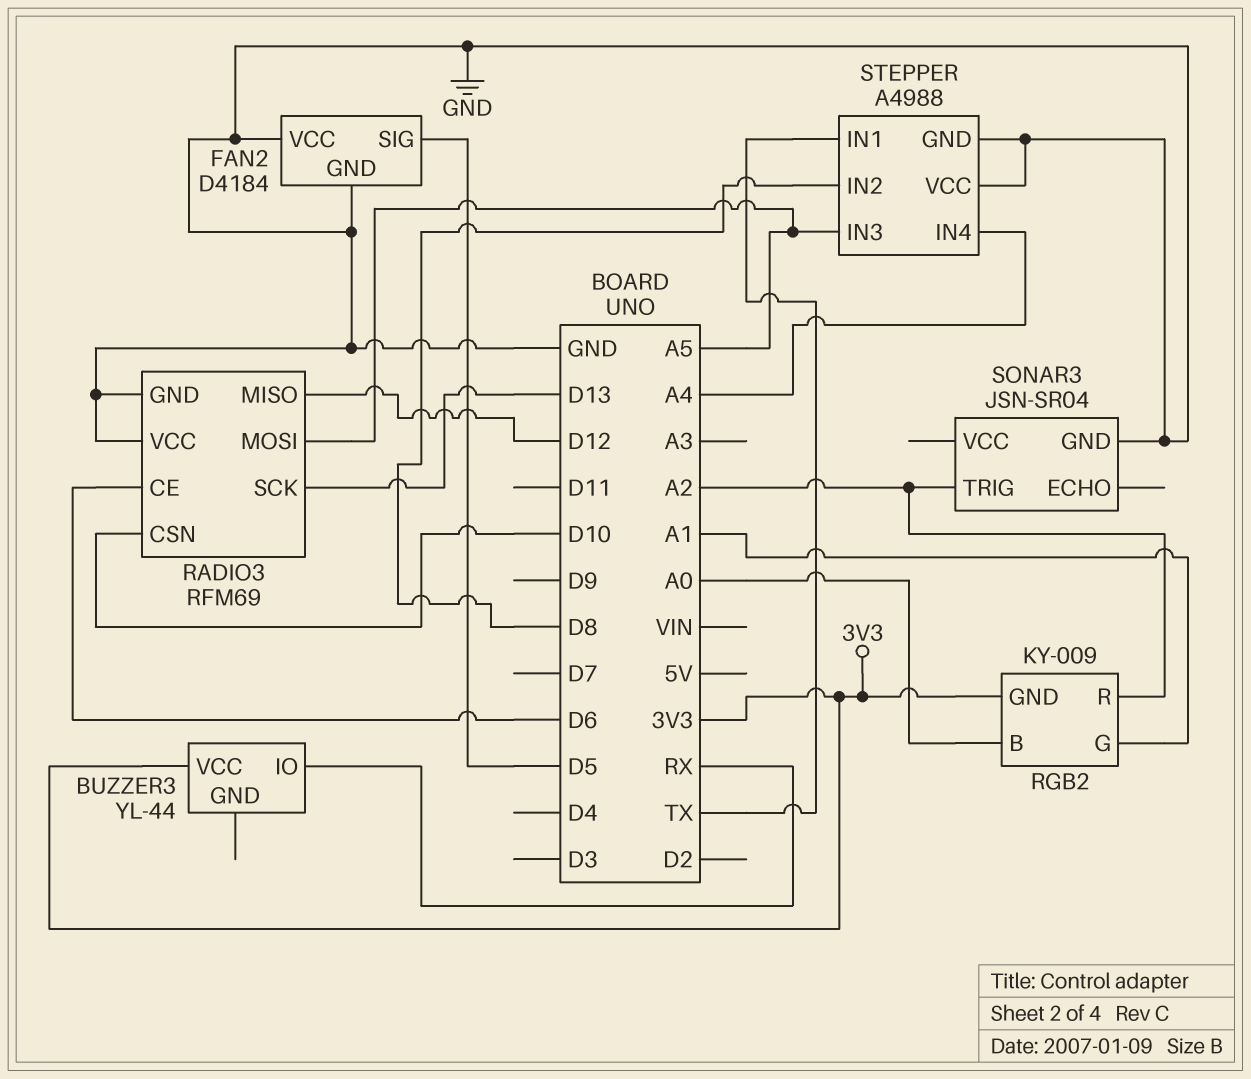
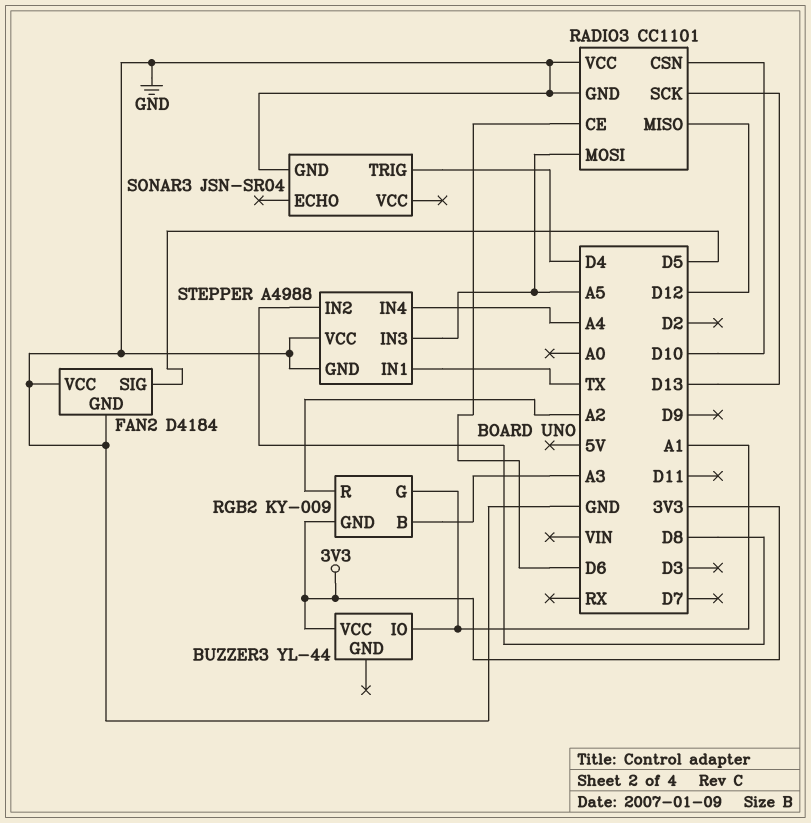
BUZZER3 pin IO: RX -> A1
RADIO3: RFM69 -> CC1101
RGB2 pin B: A0 -> A3
SONAR3 pin TRIG: A2 -> D4

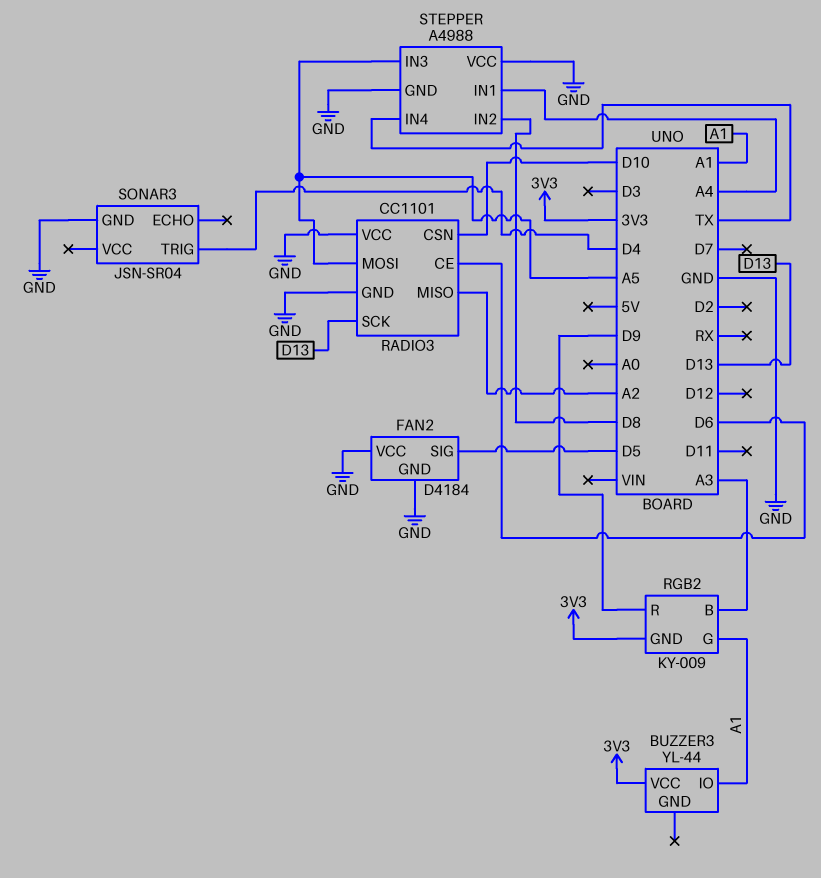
RADIO3 pin MISO: D12 -> A2
RGB2 pin R: A2 -> D9
STEPPER pin IN1: TX -> A4
STEPPER pin IN4: A4 -> TX

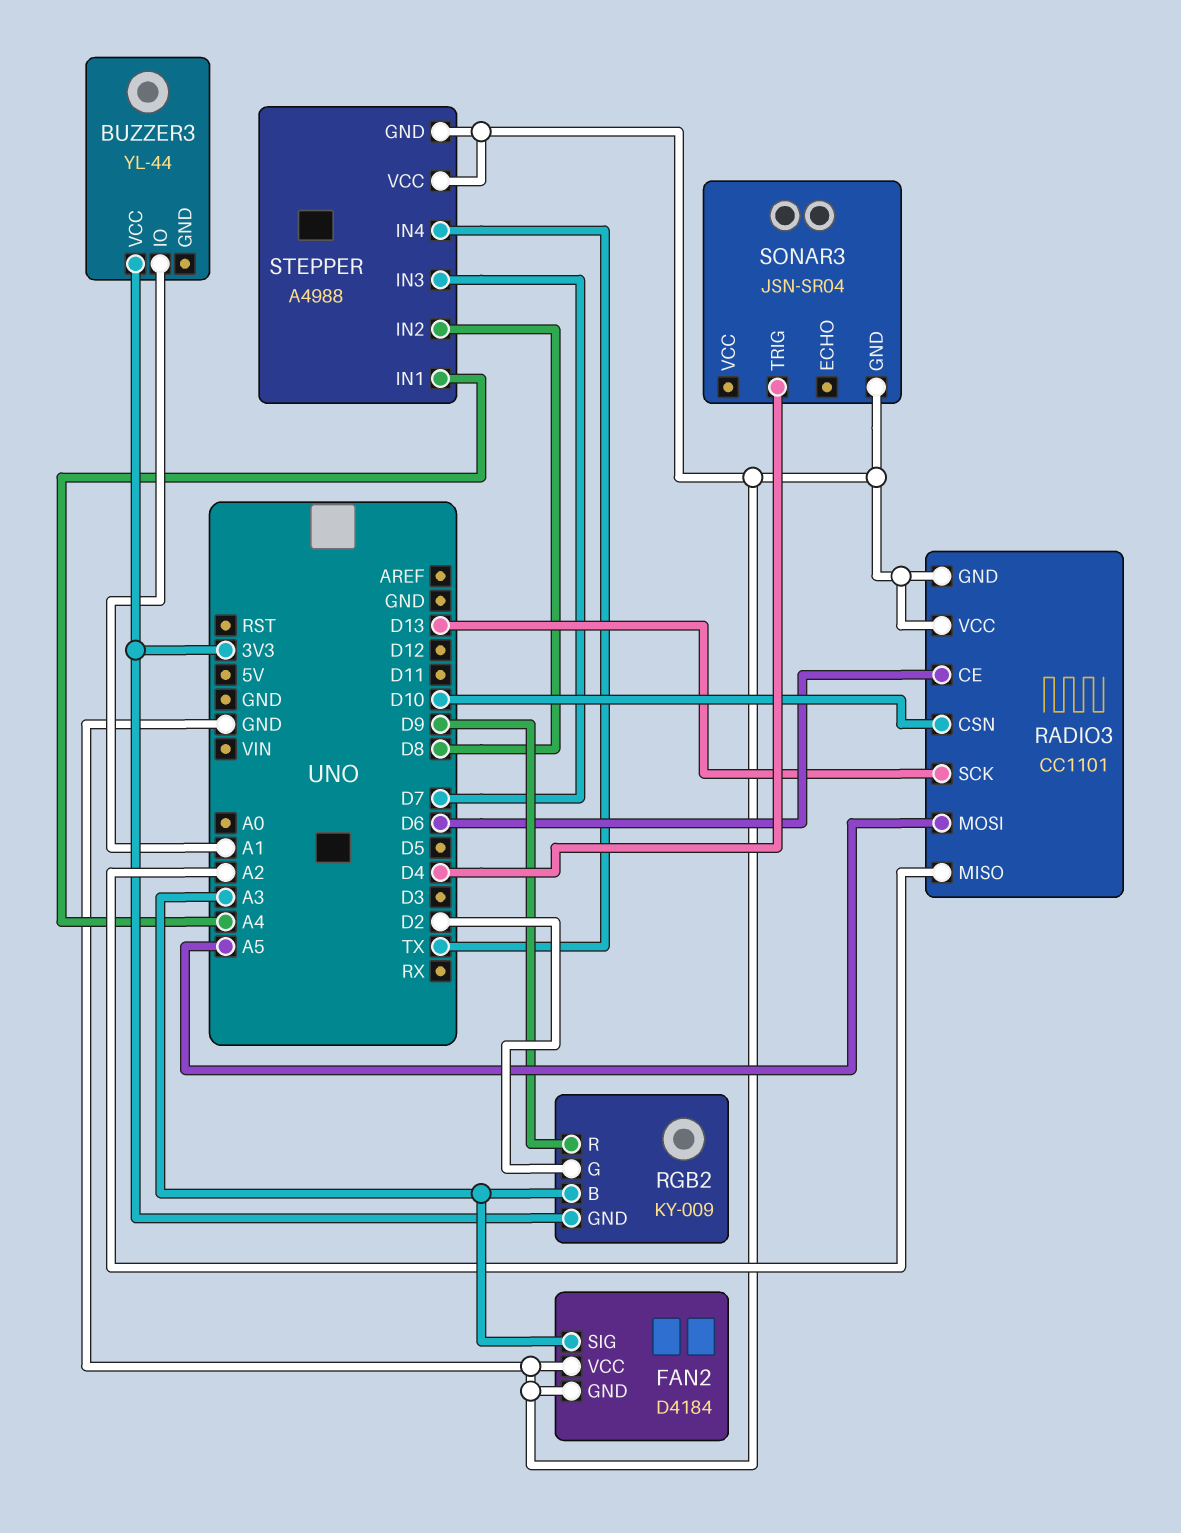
FAN2 pin SIG: D5 -> A3
RGB2 pin G: A1 -> D2
STEPPER pin IN3: A5 -> D7

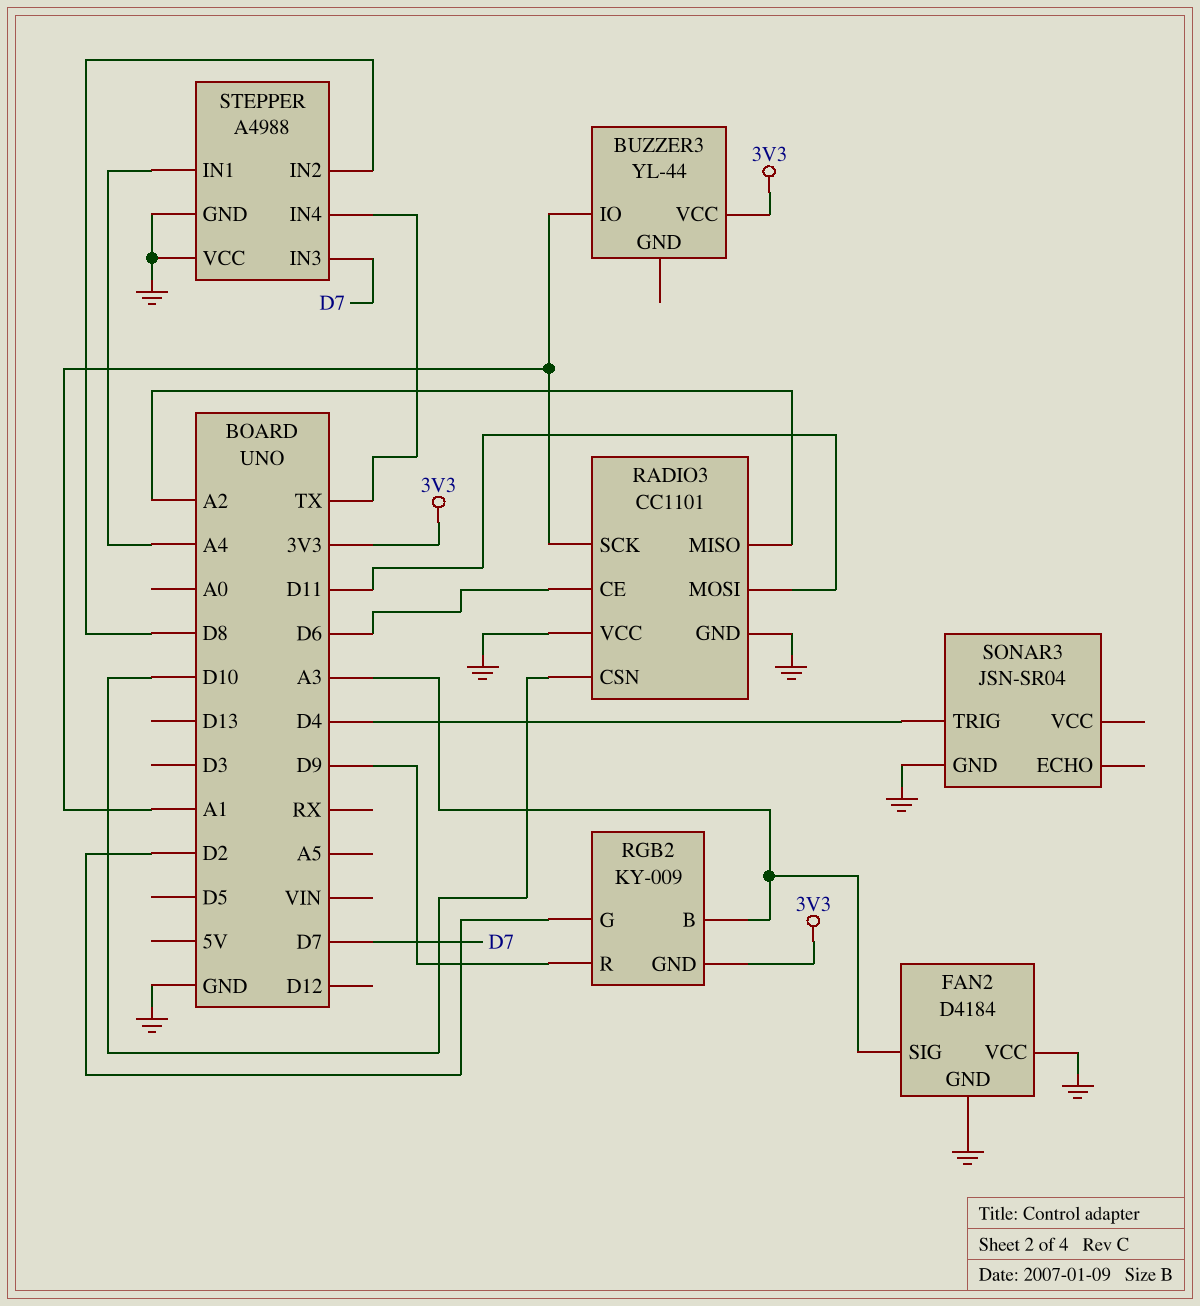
RADIO3 pin MOSI: A5 -> D11
RADIO3 pin SCK: D13 -> A1

